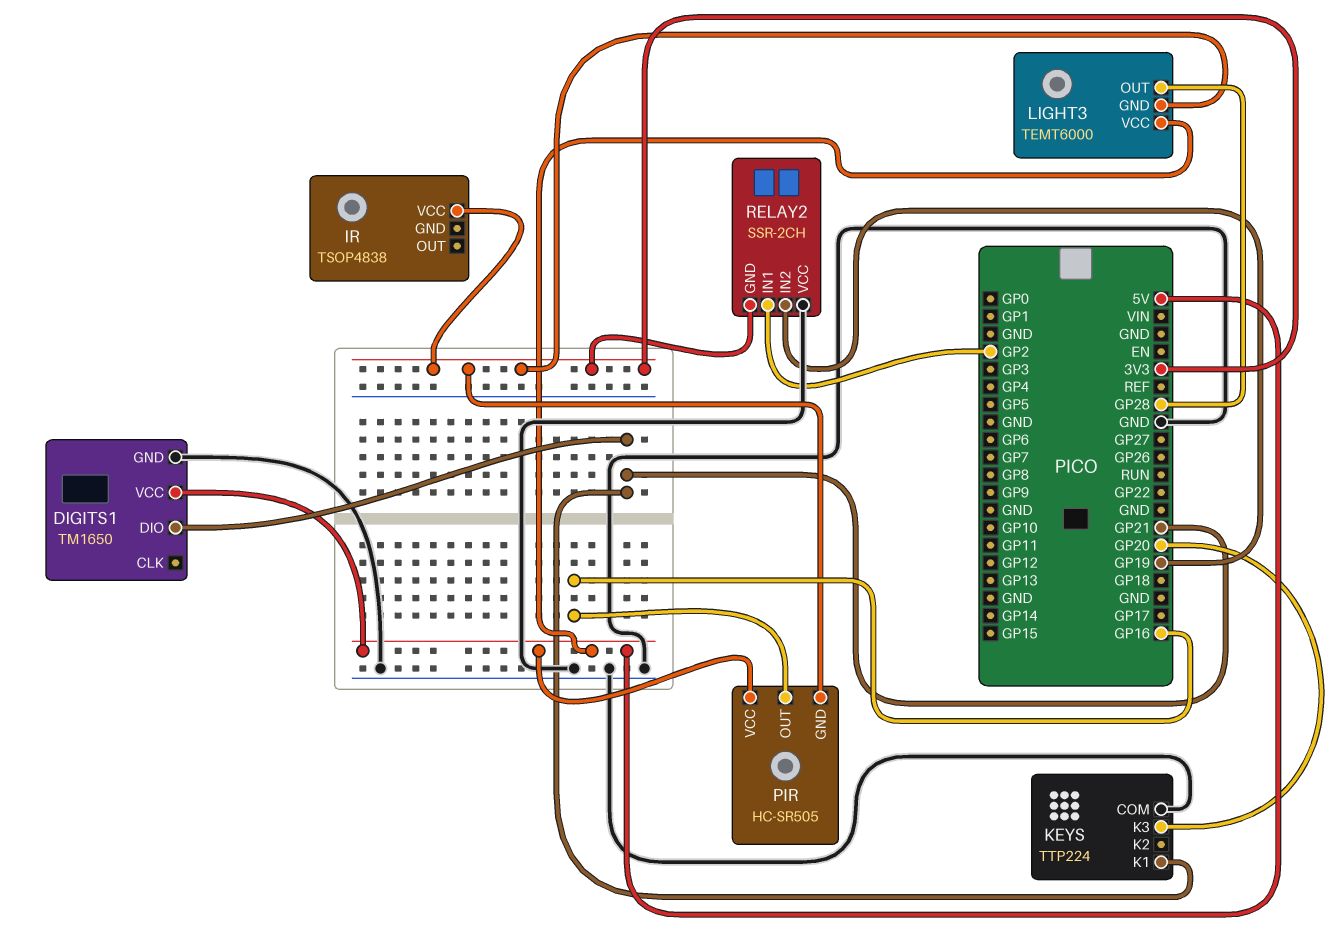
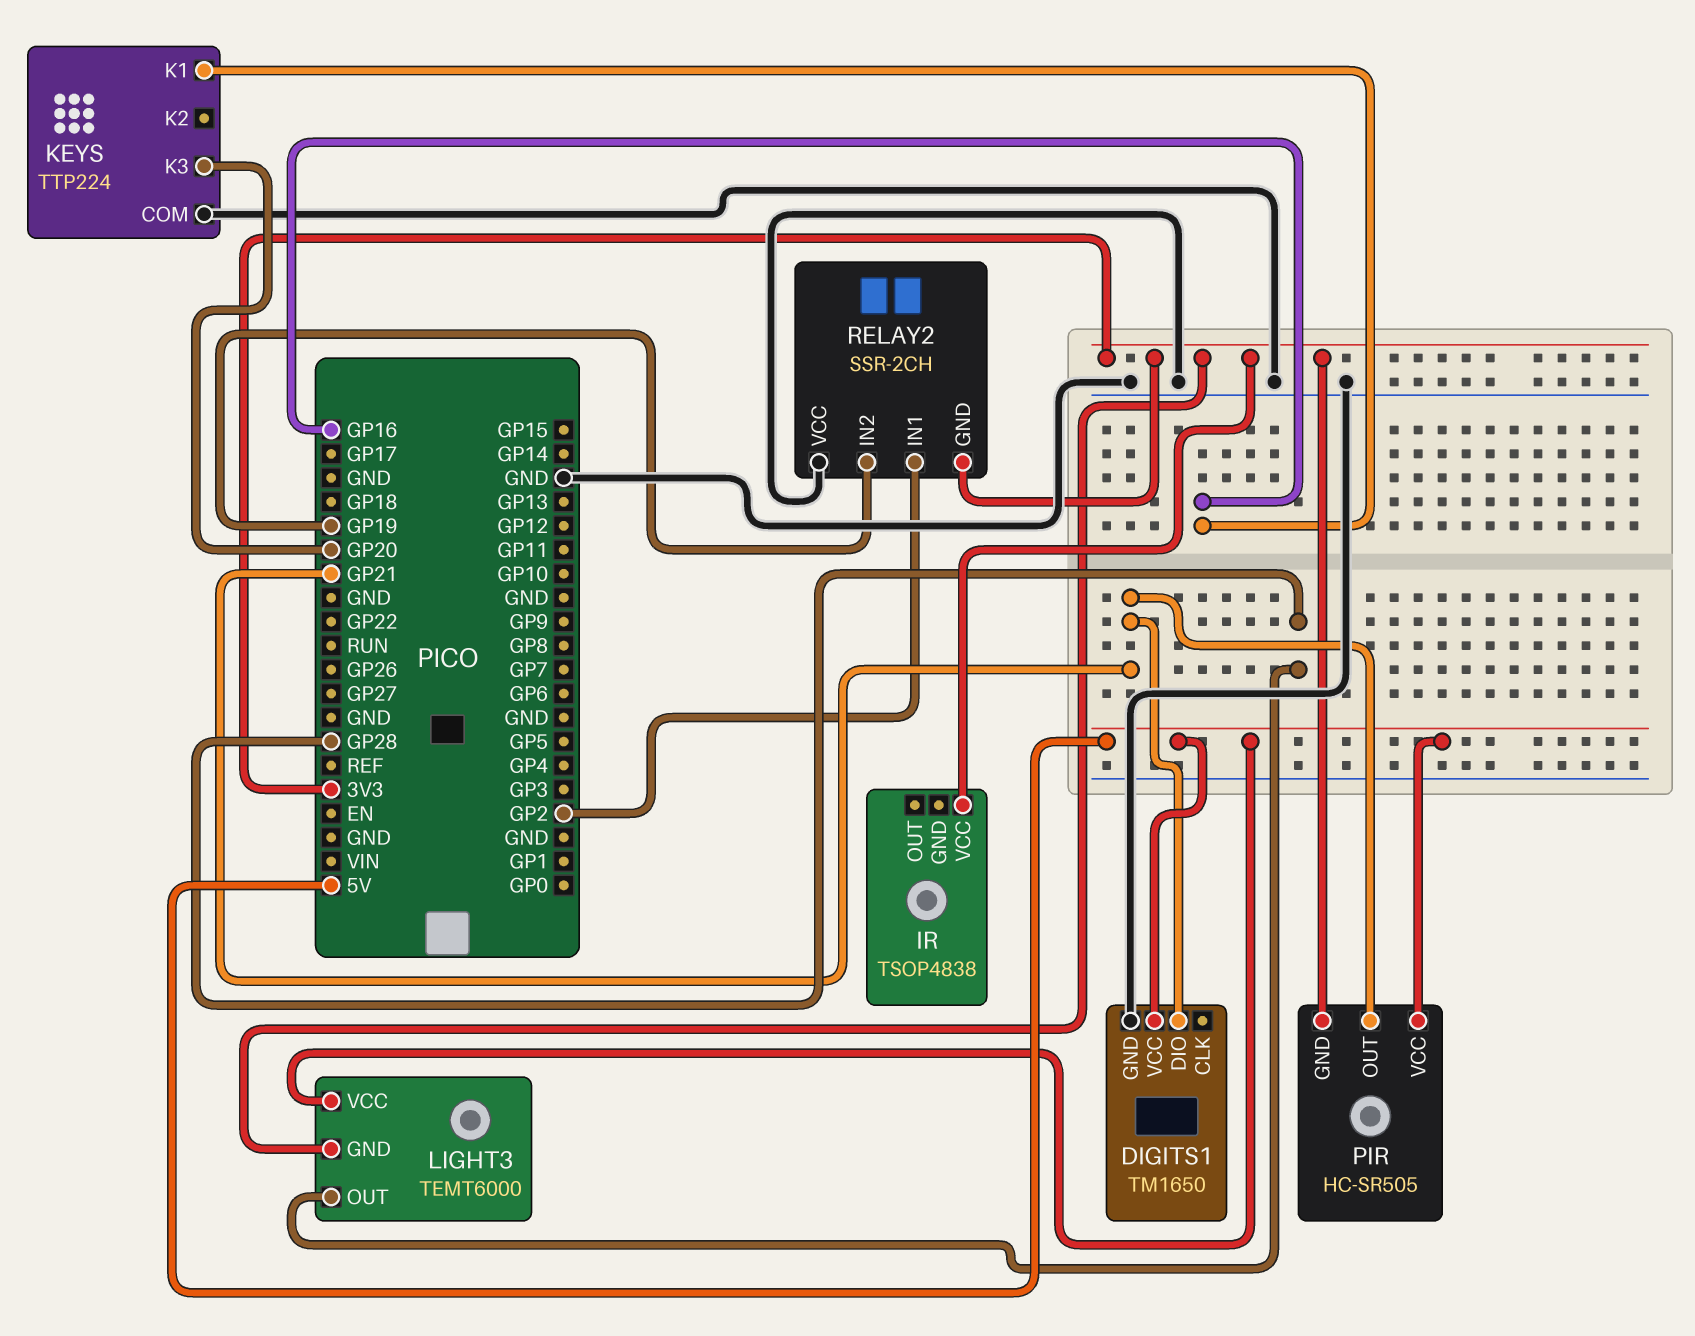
KEYS pin K1: GP21 -> GP16
PIR pin OUT: GP16 -> GP21

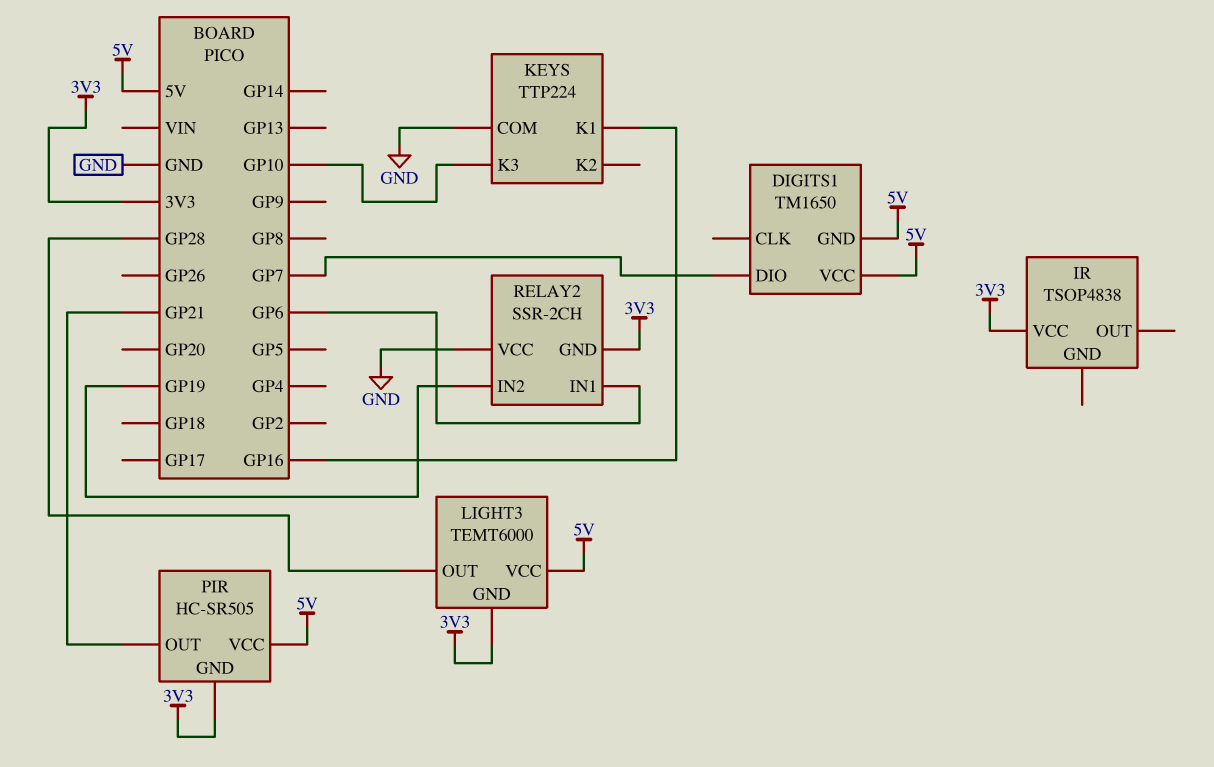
DIGITS1 pin DIO: GP21 -> GP7
DIGITS1 pin GND: GND -> 5V
KEYS pin K3: GP20 -> GP10
RELAY2 pin IN1: GP2 -> GP6

